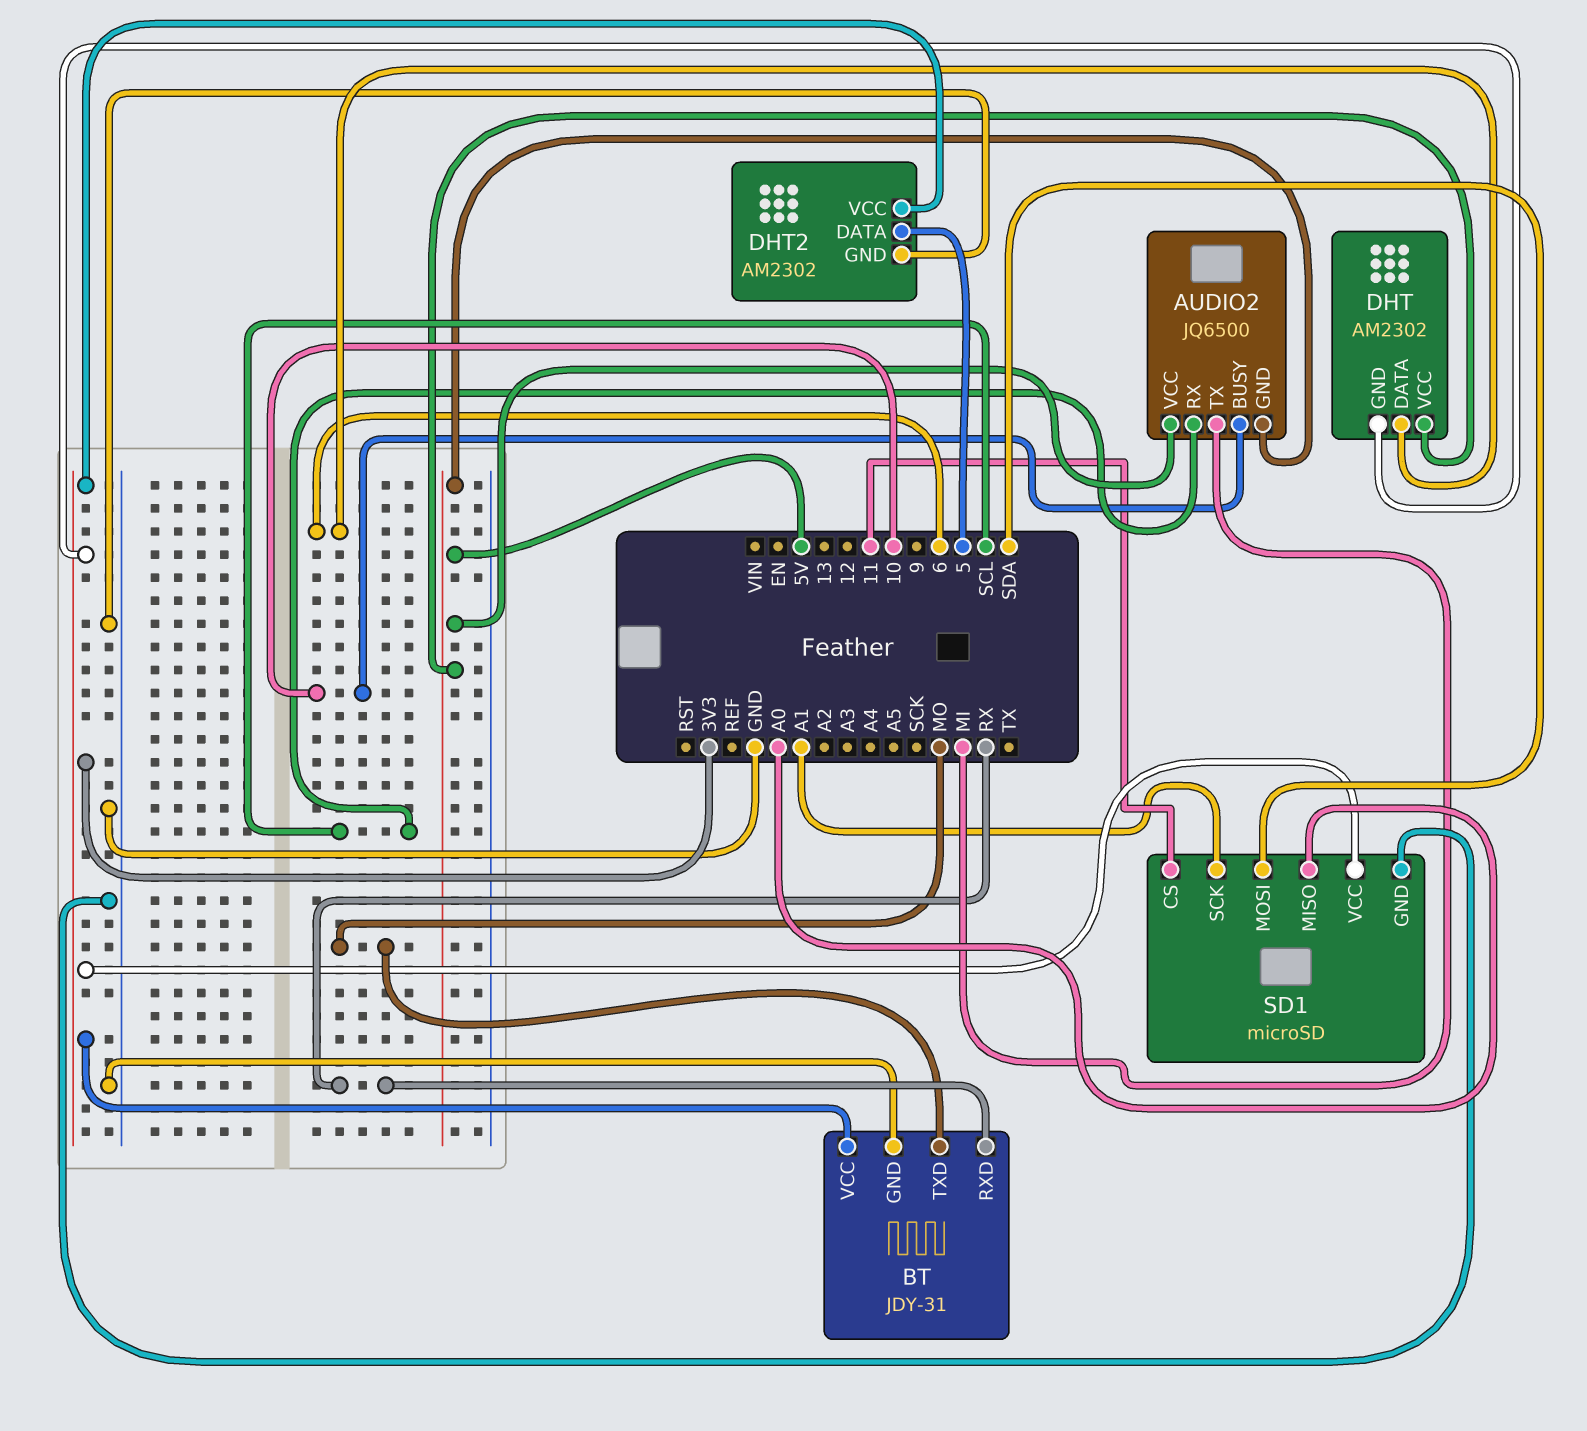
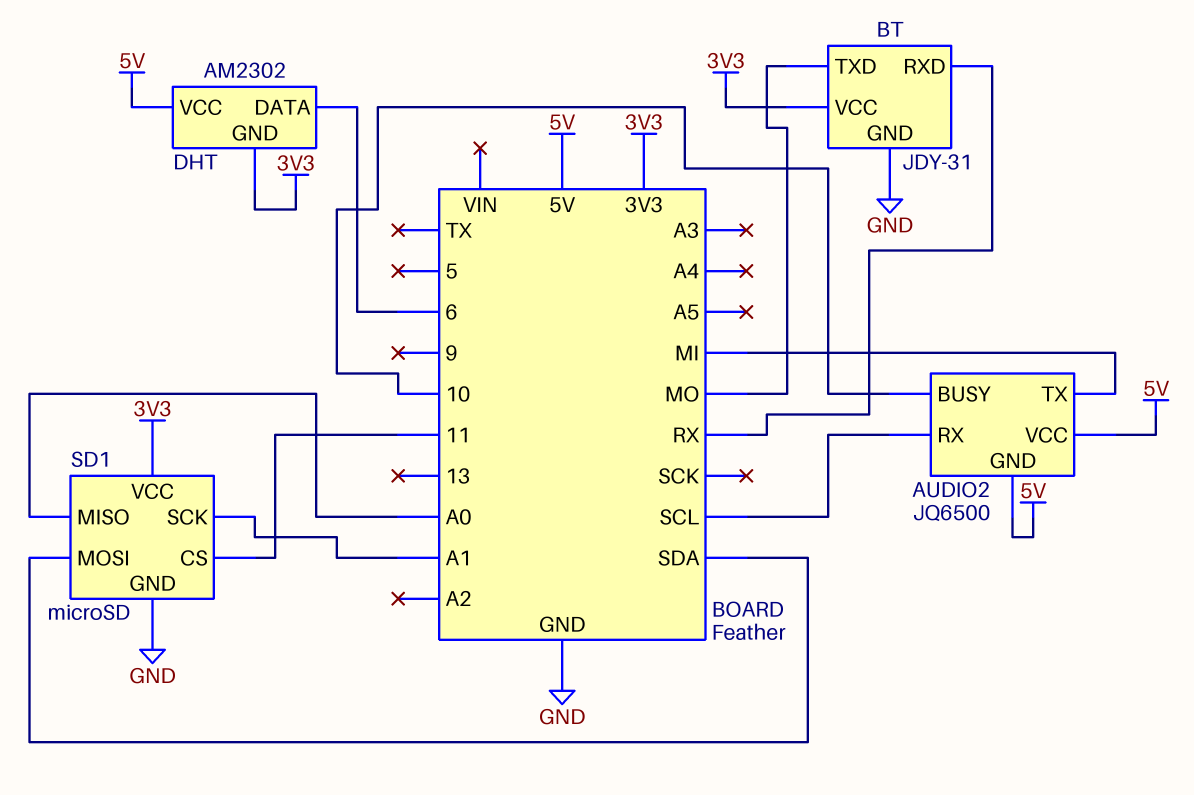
DHT2: AM2302 -> none
DHT2 pin DATA: 5 -> none
DHT2 pin GND: GND -> none
DHT2 pin VCC: 3V3 -> none

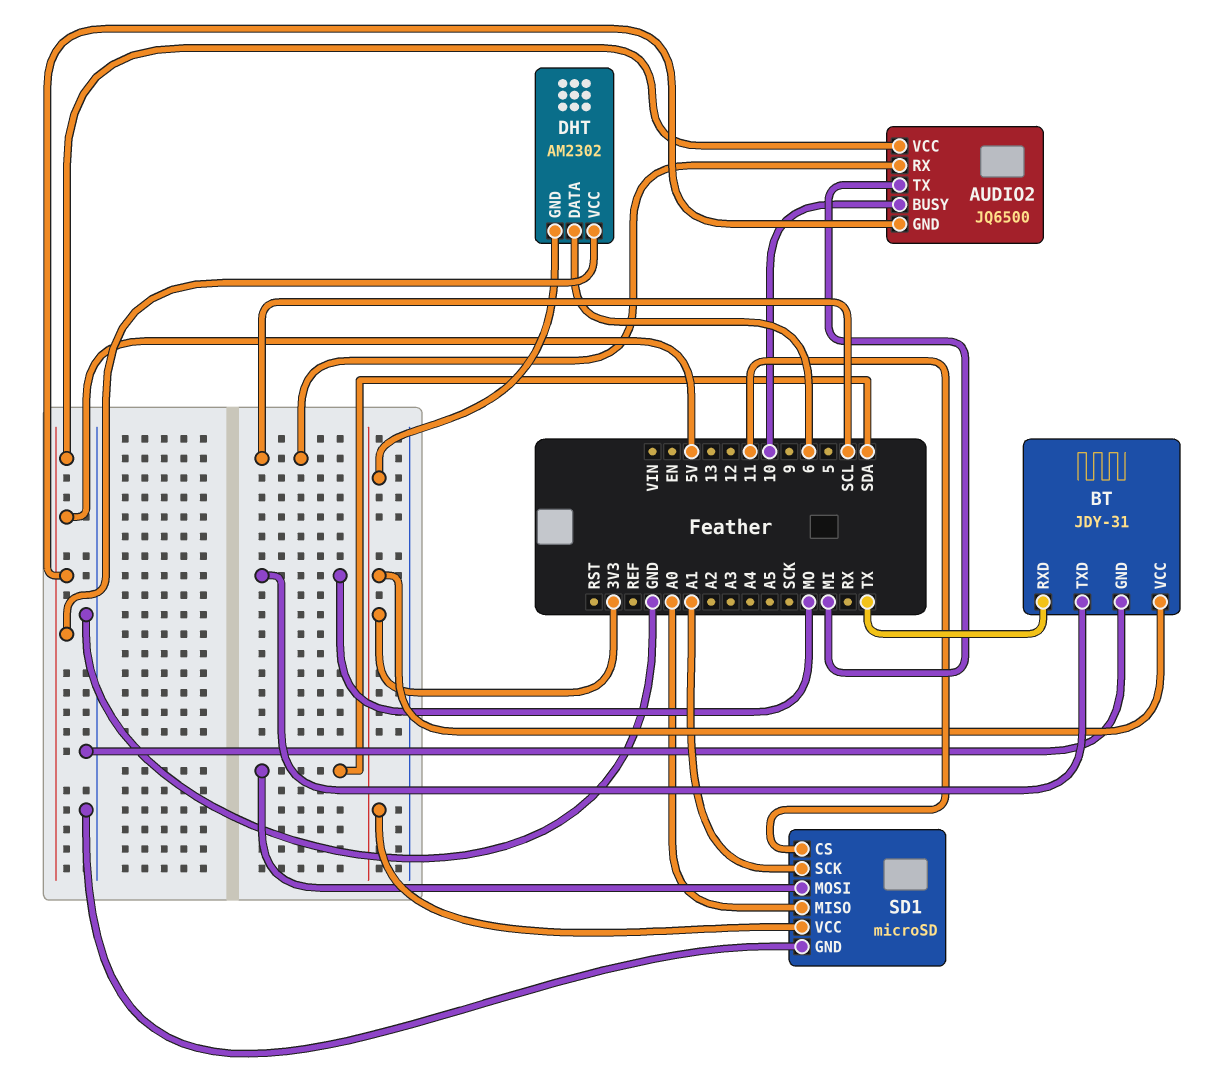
BT pin RXD: RX -> TX

